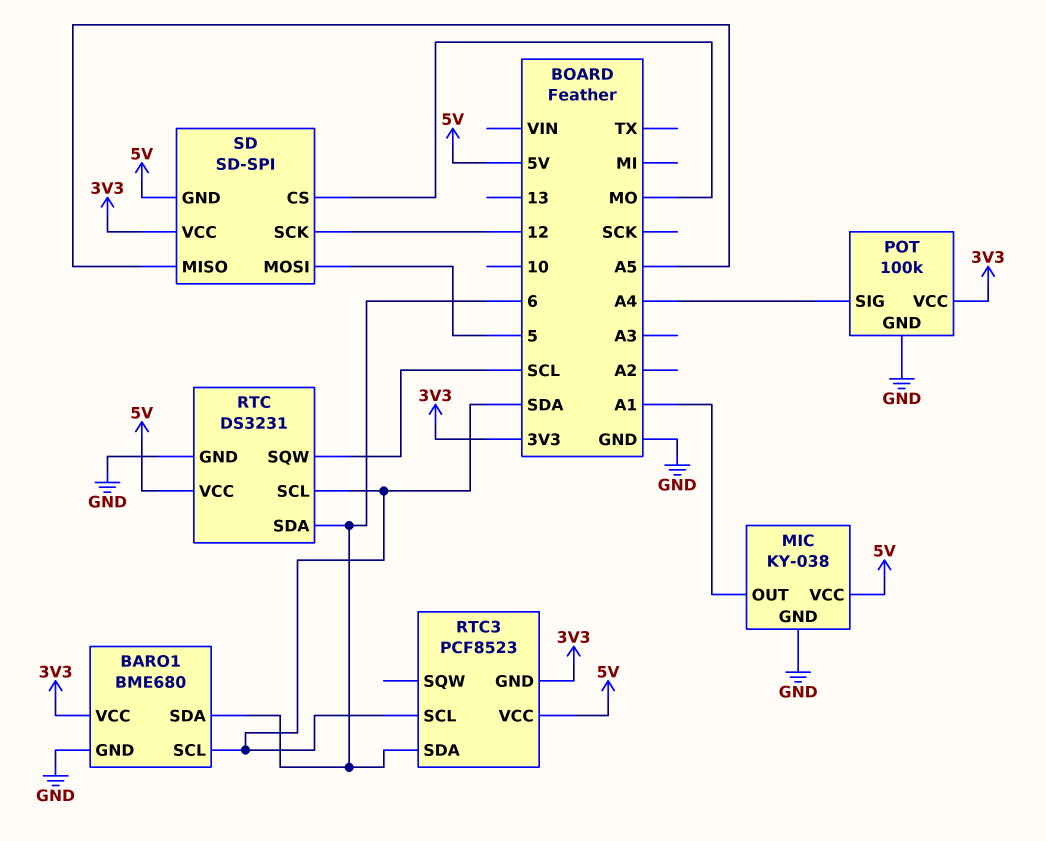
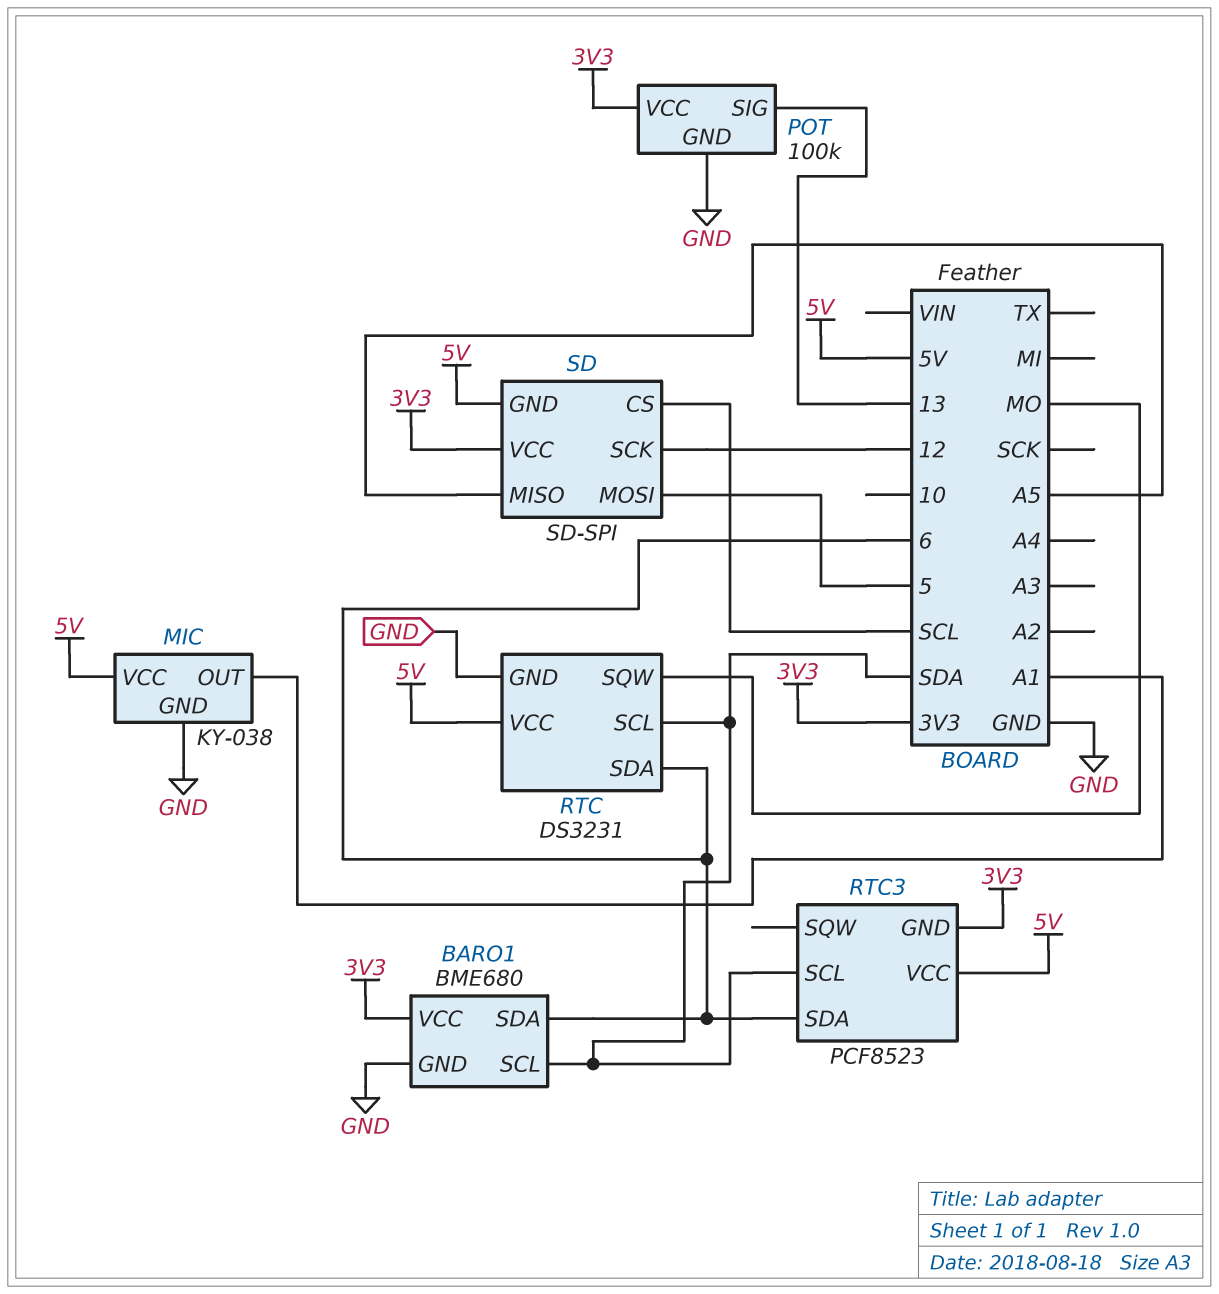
POT pin SIG: A4 -> 13
RTC pin SQW: SCL -> MO
SD pin CS: MO -> SCL

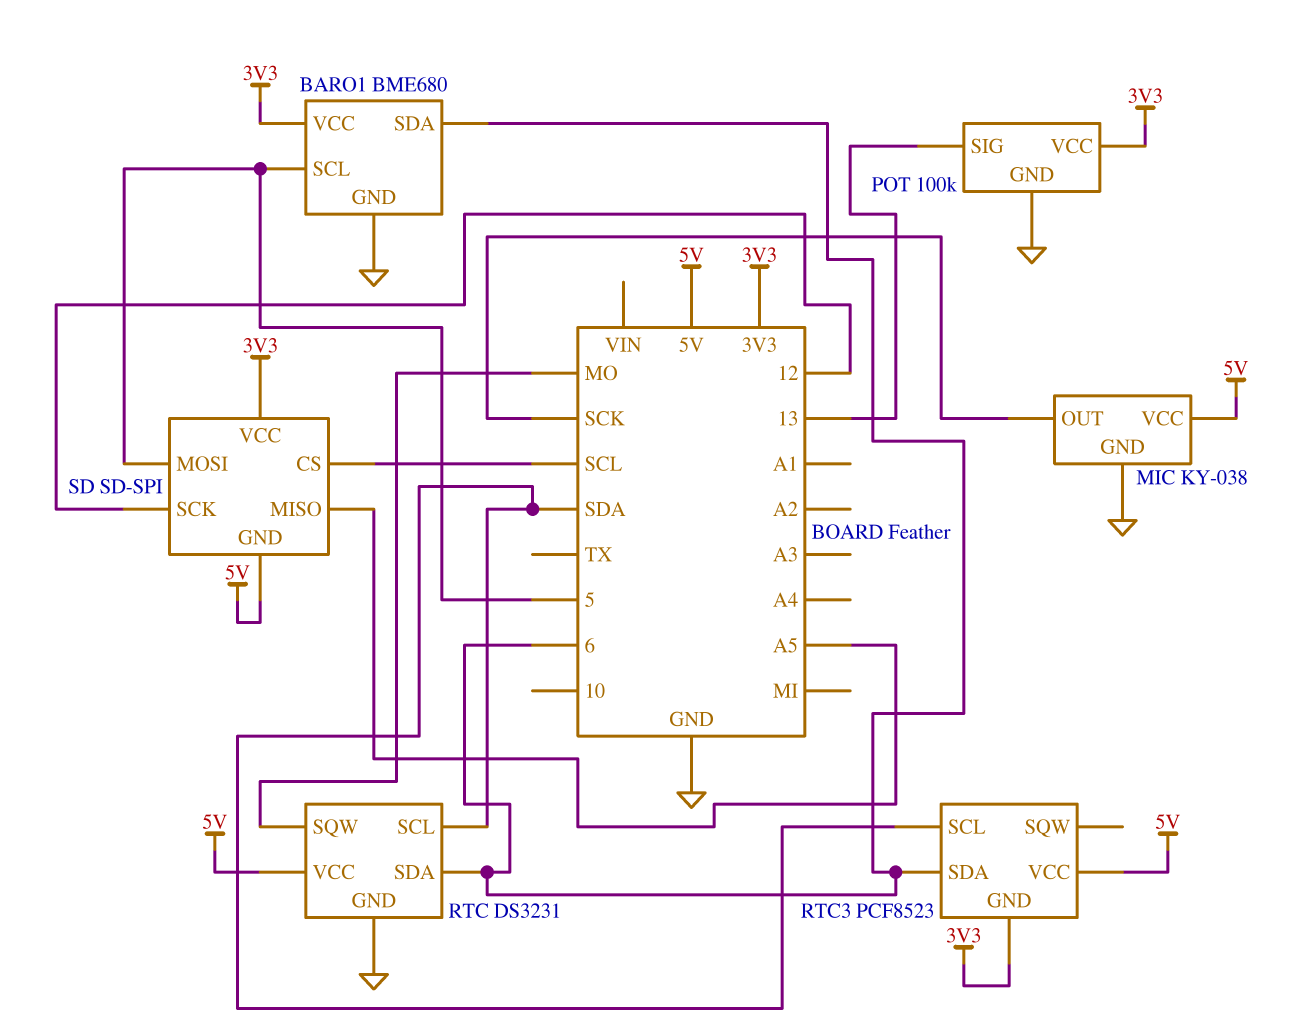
BARO1 pin SCL: SDA -> 5
MIC pin OUT: A1 -> SCK

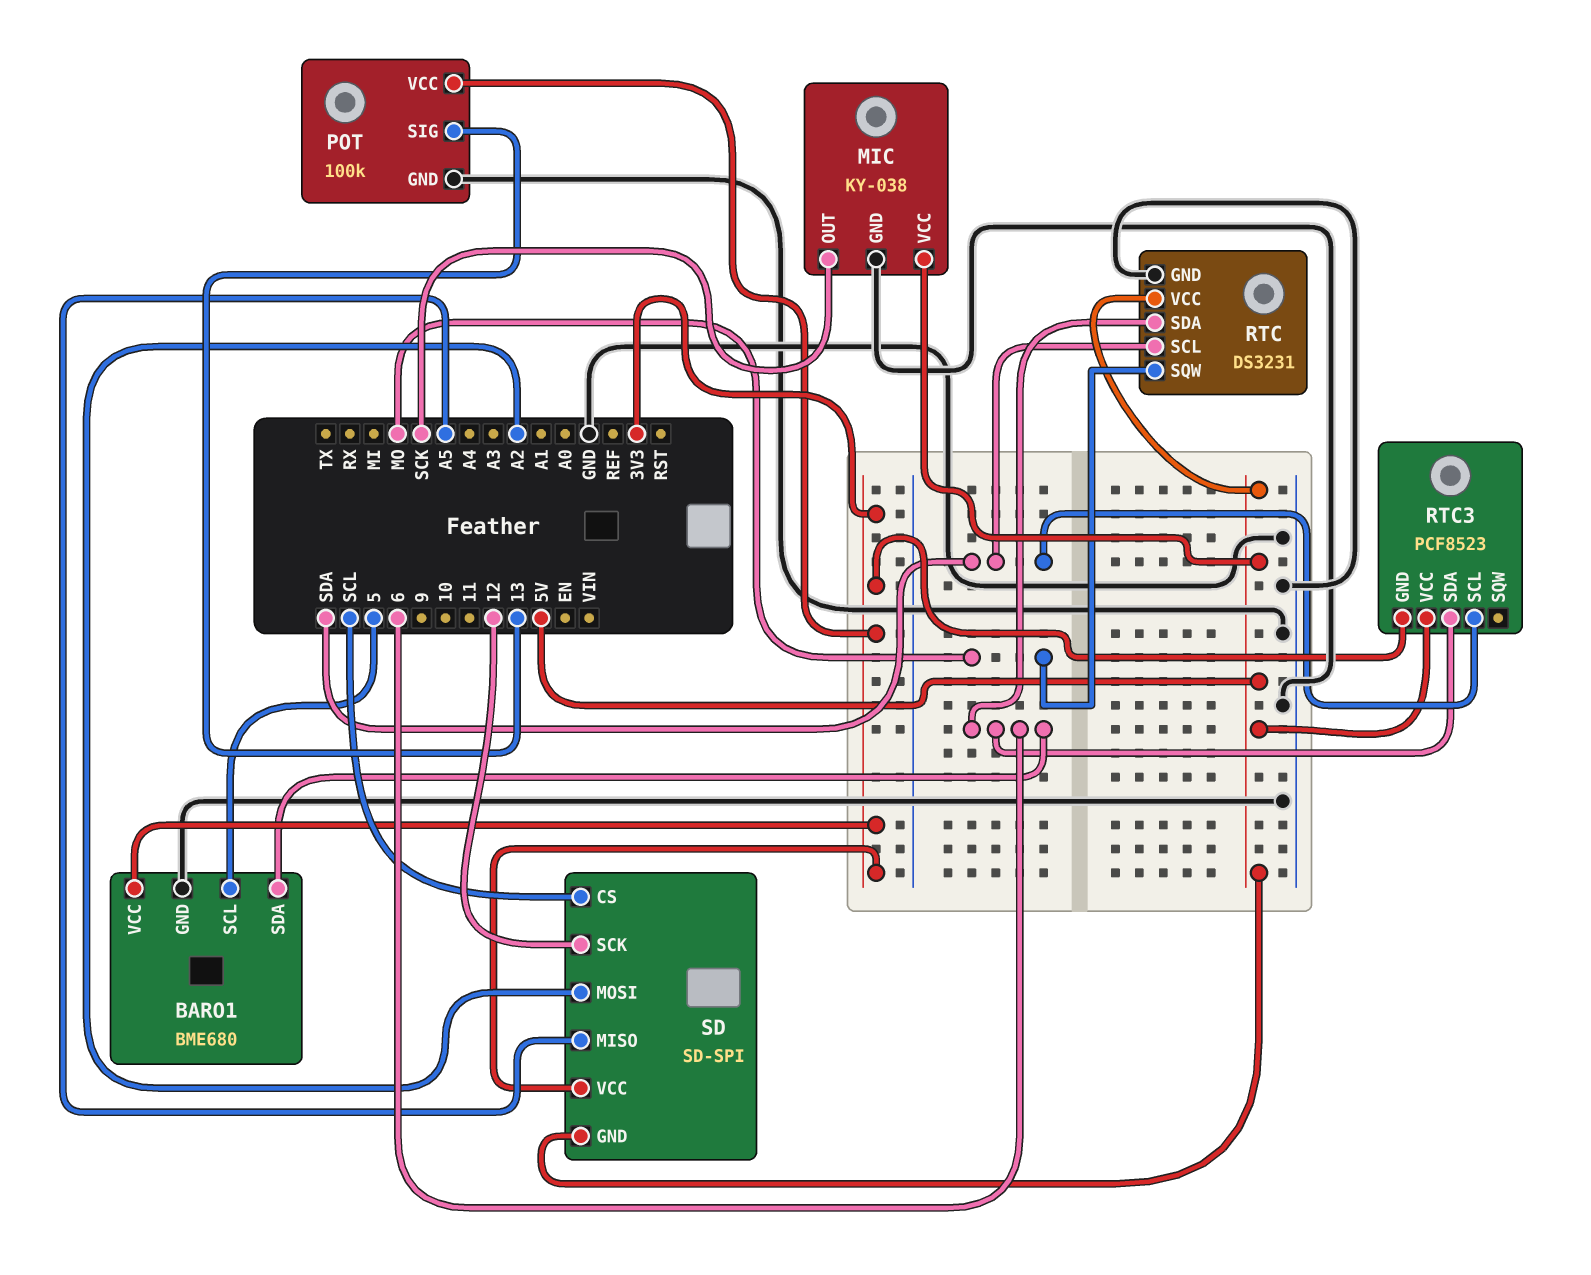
SD pin MOSI: 5 -> A2

